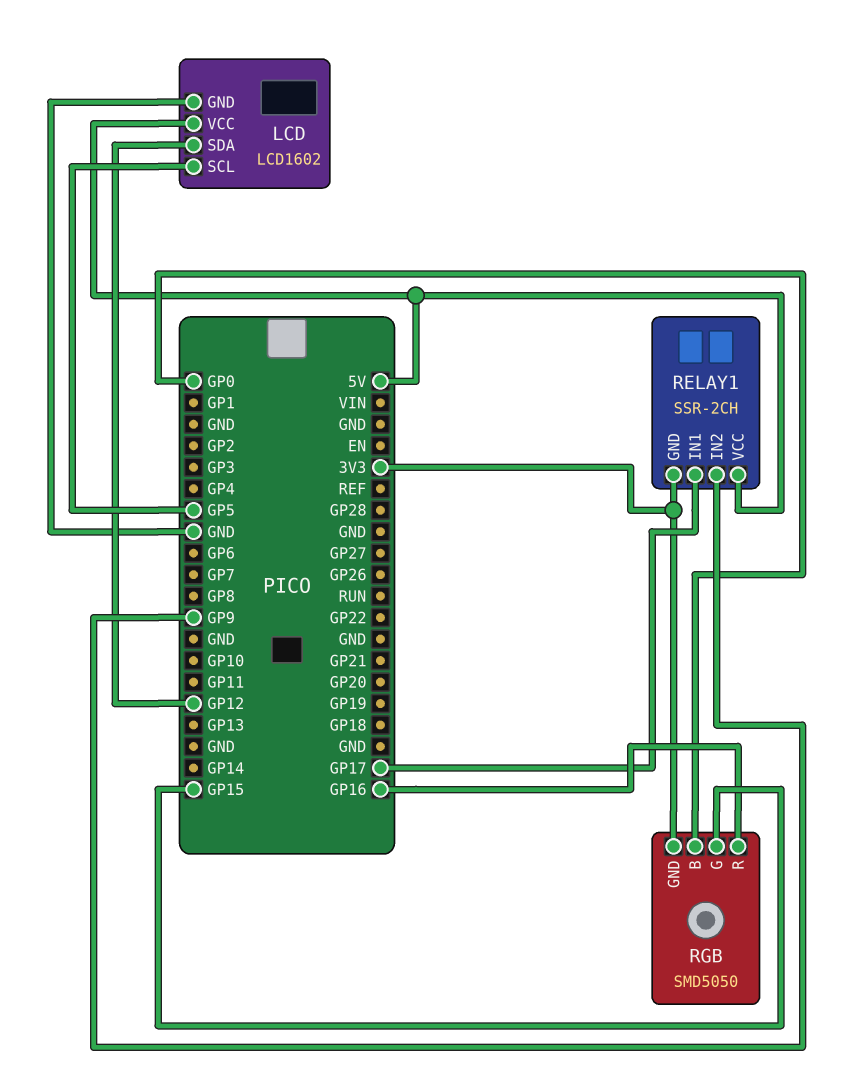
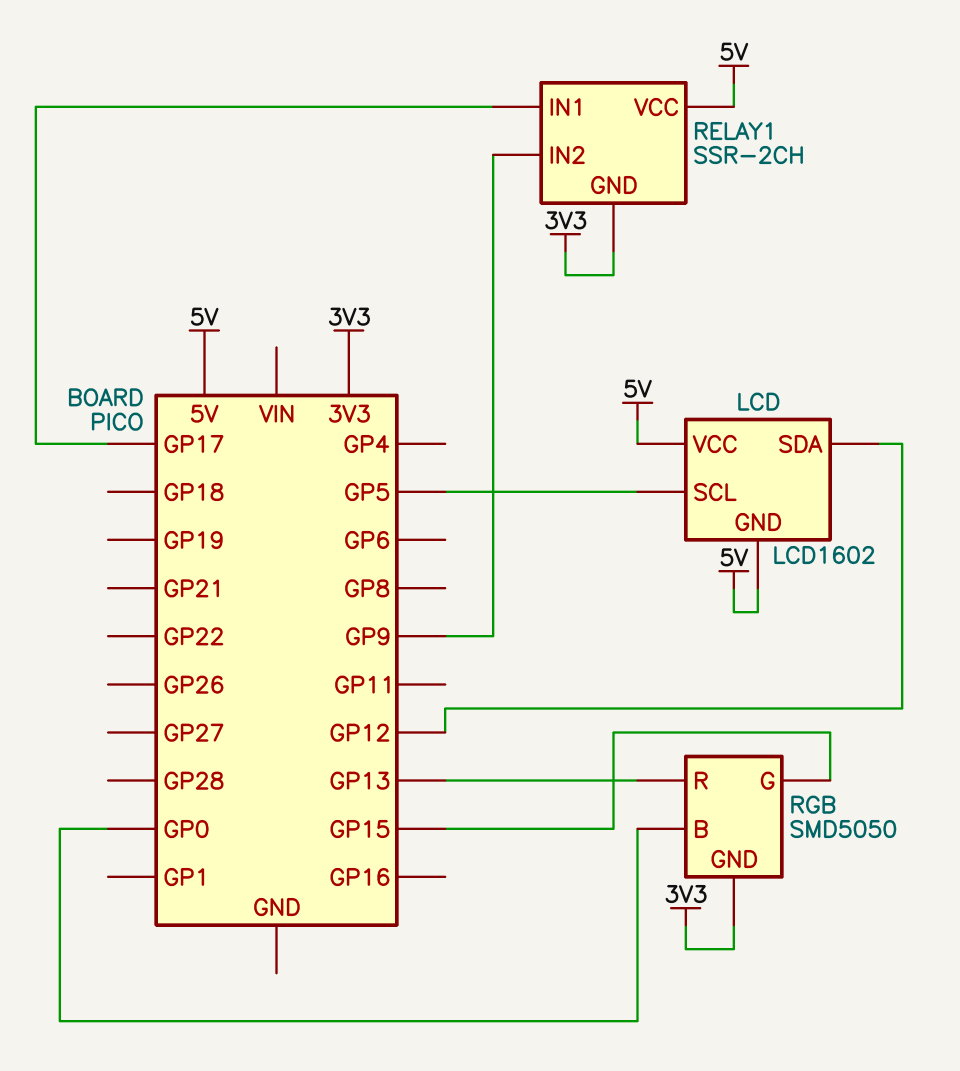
LCD pin GND: GND -> 5V
RGB pin R: GP16 -> GP13

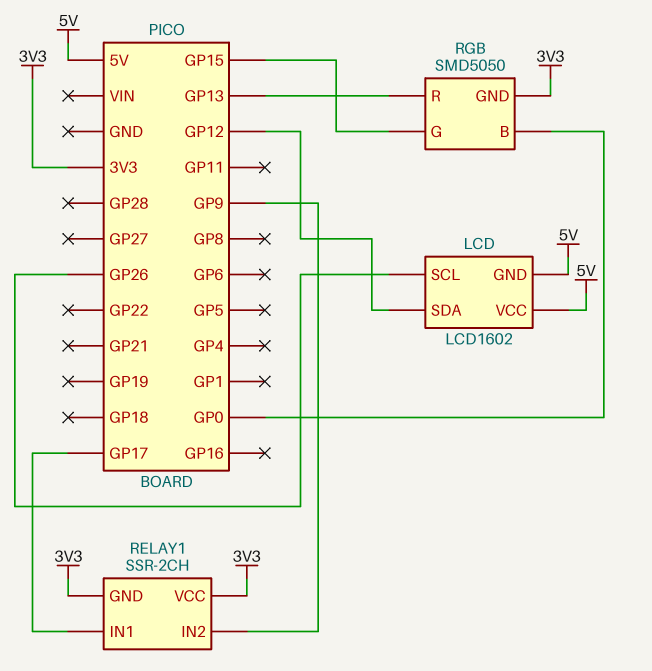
LCD pin SCL: GP5 -> GP26
RELAY1 pin VCC: 5V -> 3V3

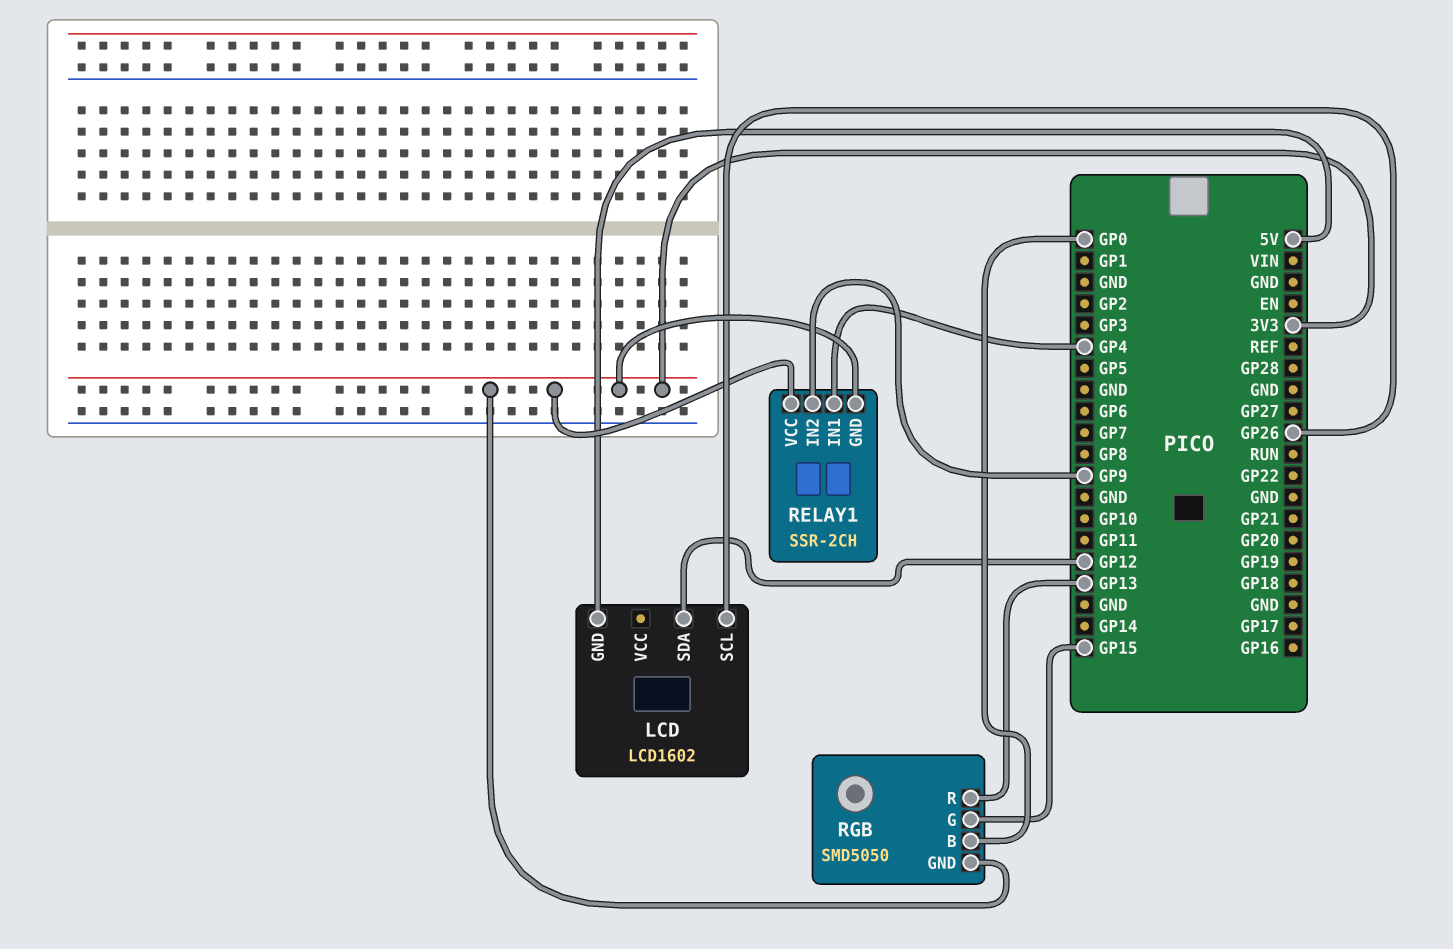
LCD pin VCC: 5V -> none
RELAY1 pin IN1: GP17 -> GP4

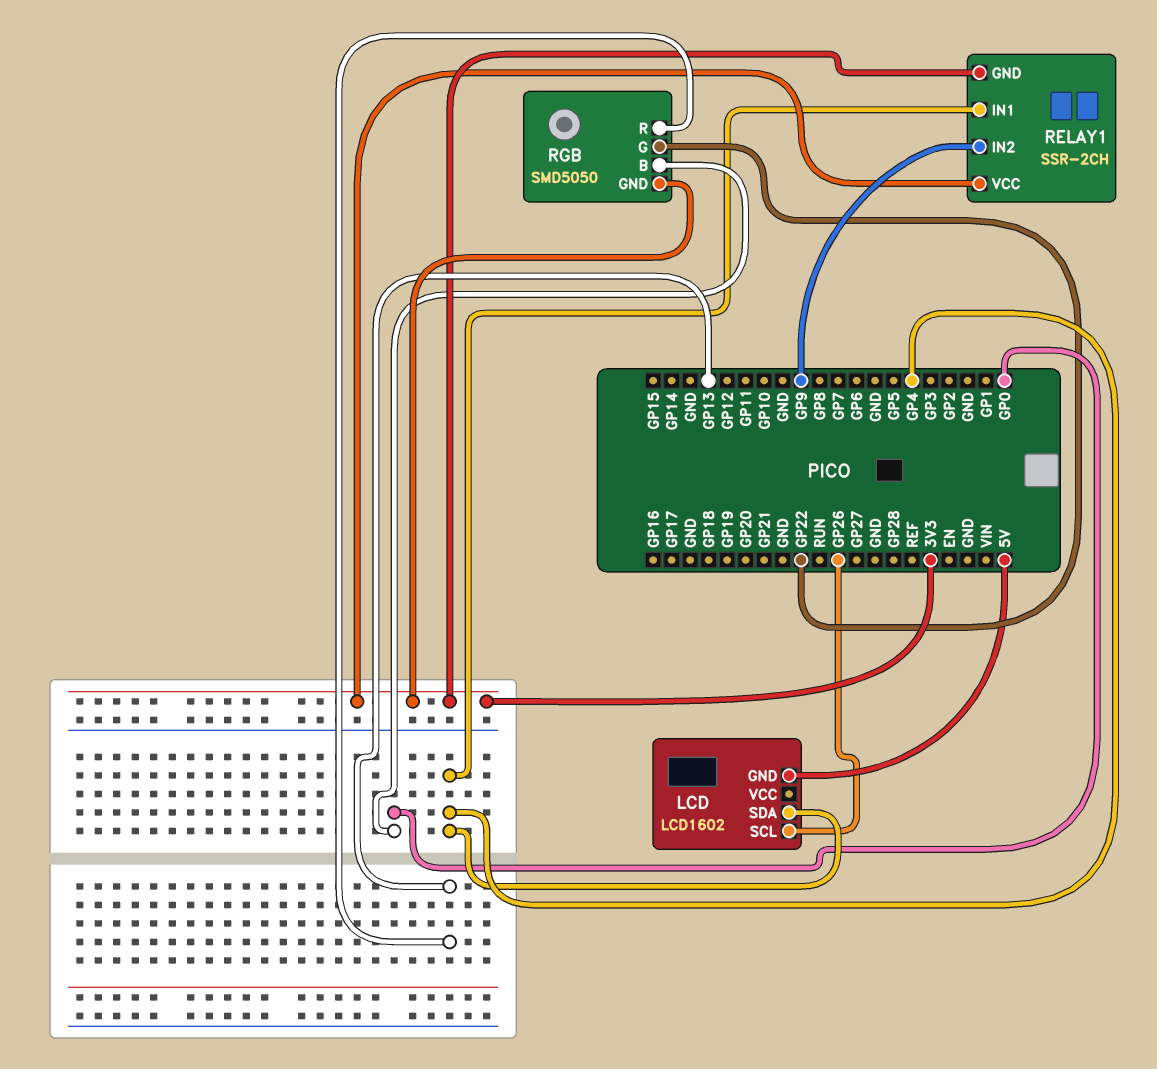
LCD pin SDA: GP12 -> GP4
RGB pin G: GP15 -> GP22

